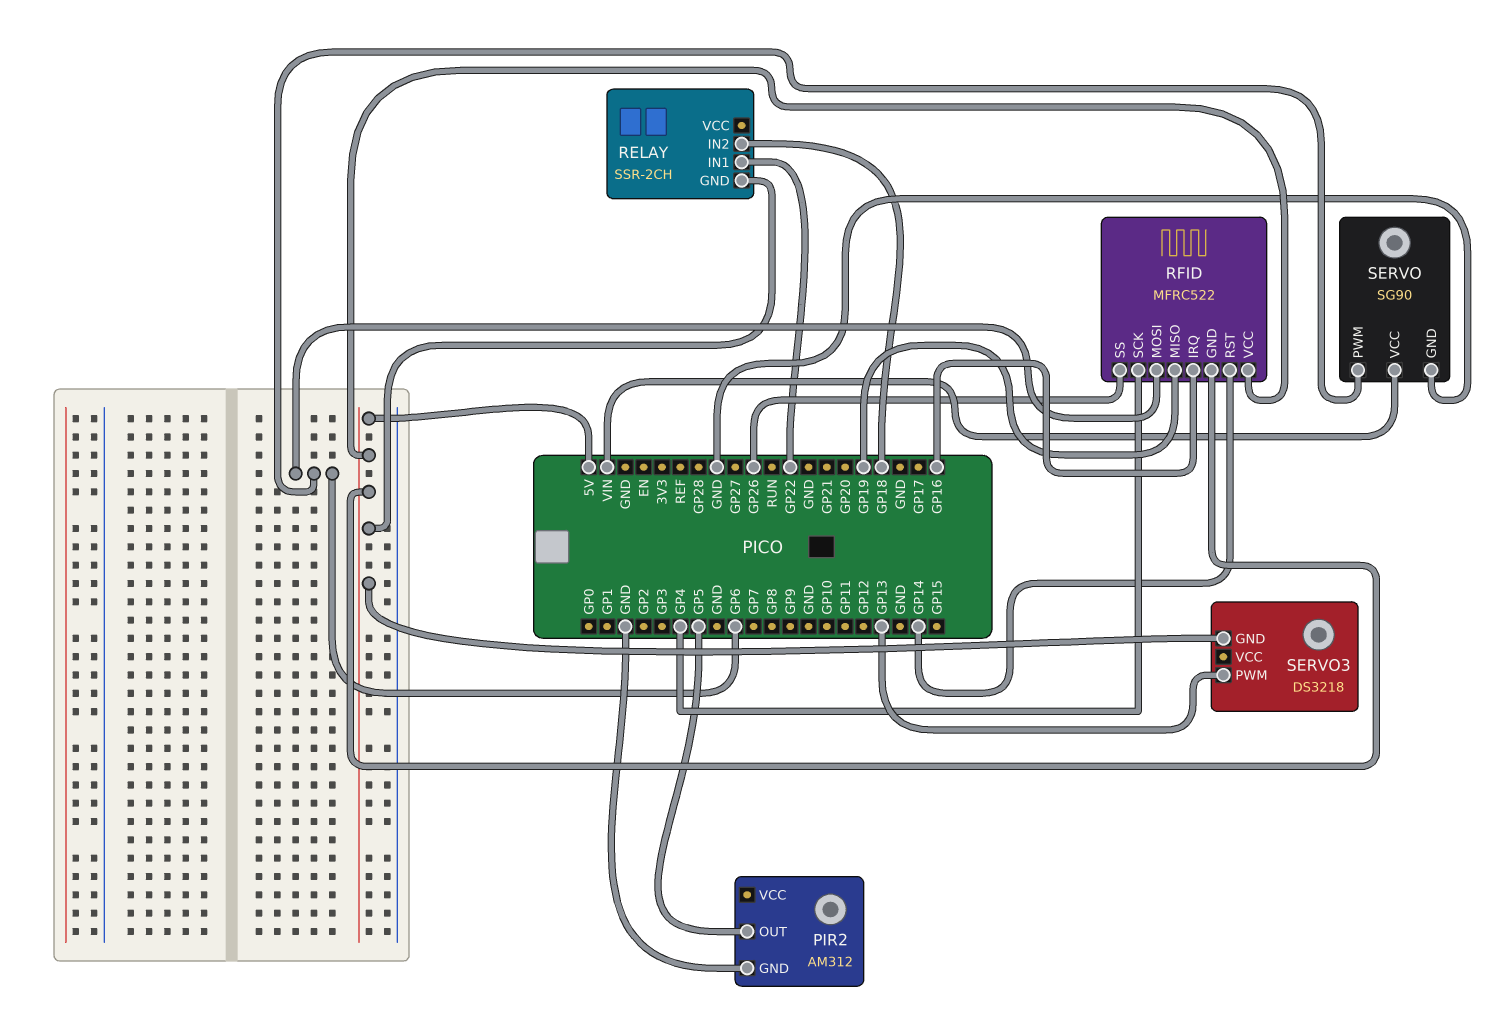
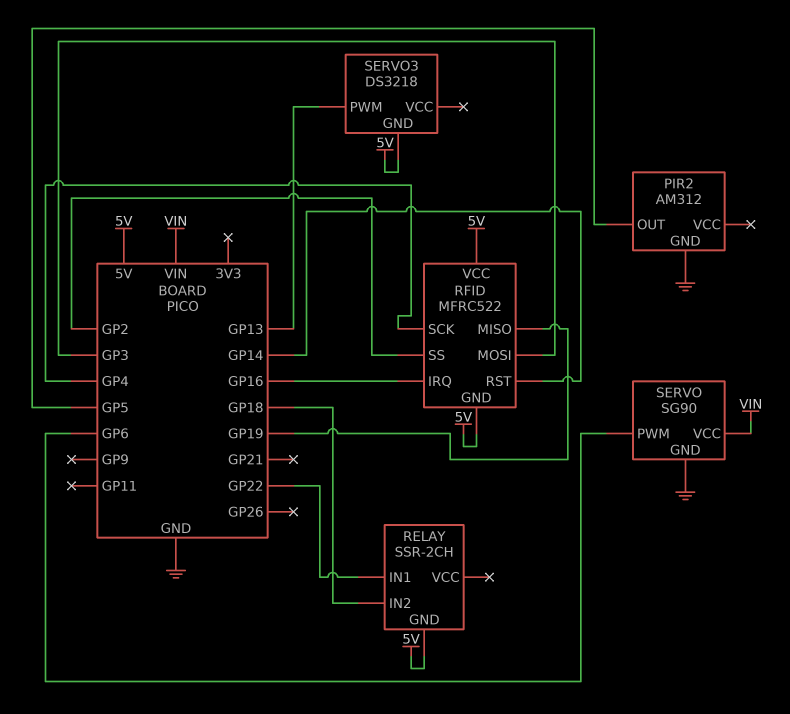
RFID pin MOSI: GP6 -> GP3
RFID pin SS: GP26 -> GP2

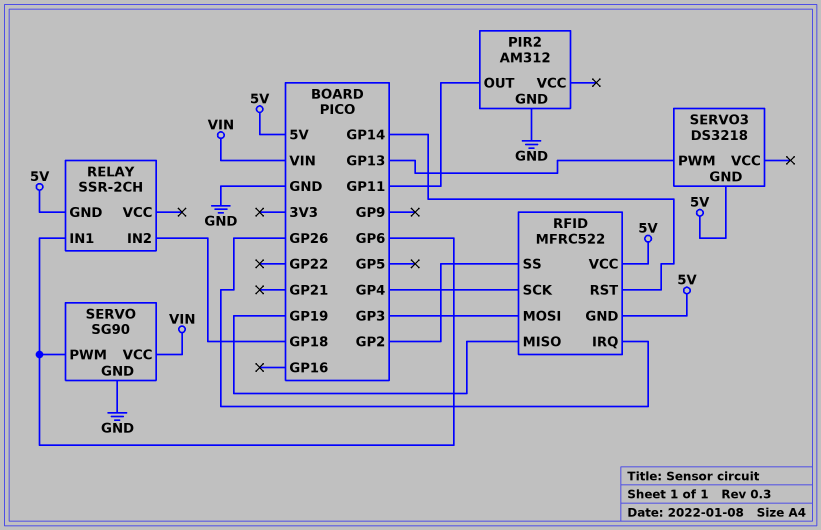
PIR2 pin OUT: GP5 -> GP11
RELAY pin IN1: GP22 -> GP6
RFID pin IRQ: GP16 -> GP26

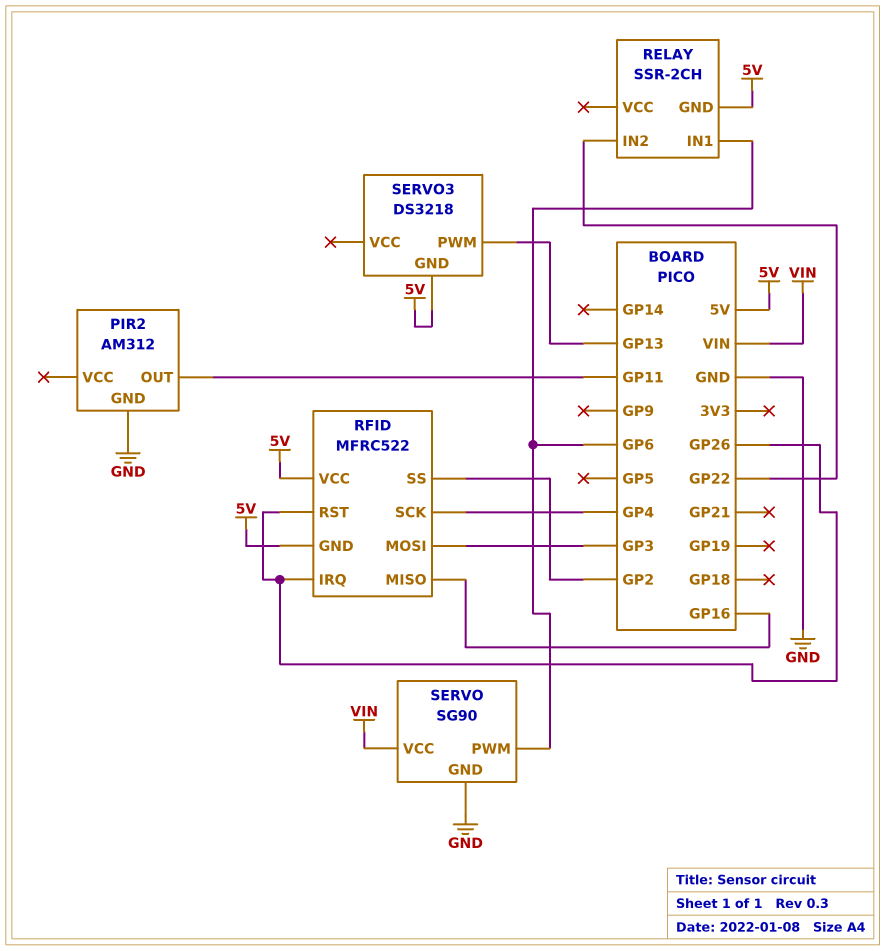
RELAY pin IN2: GP18 -> GP22
RFID pin MISO: GP19 -> GP16
RFID pin RST: GP14 -> GP26

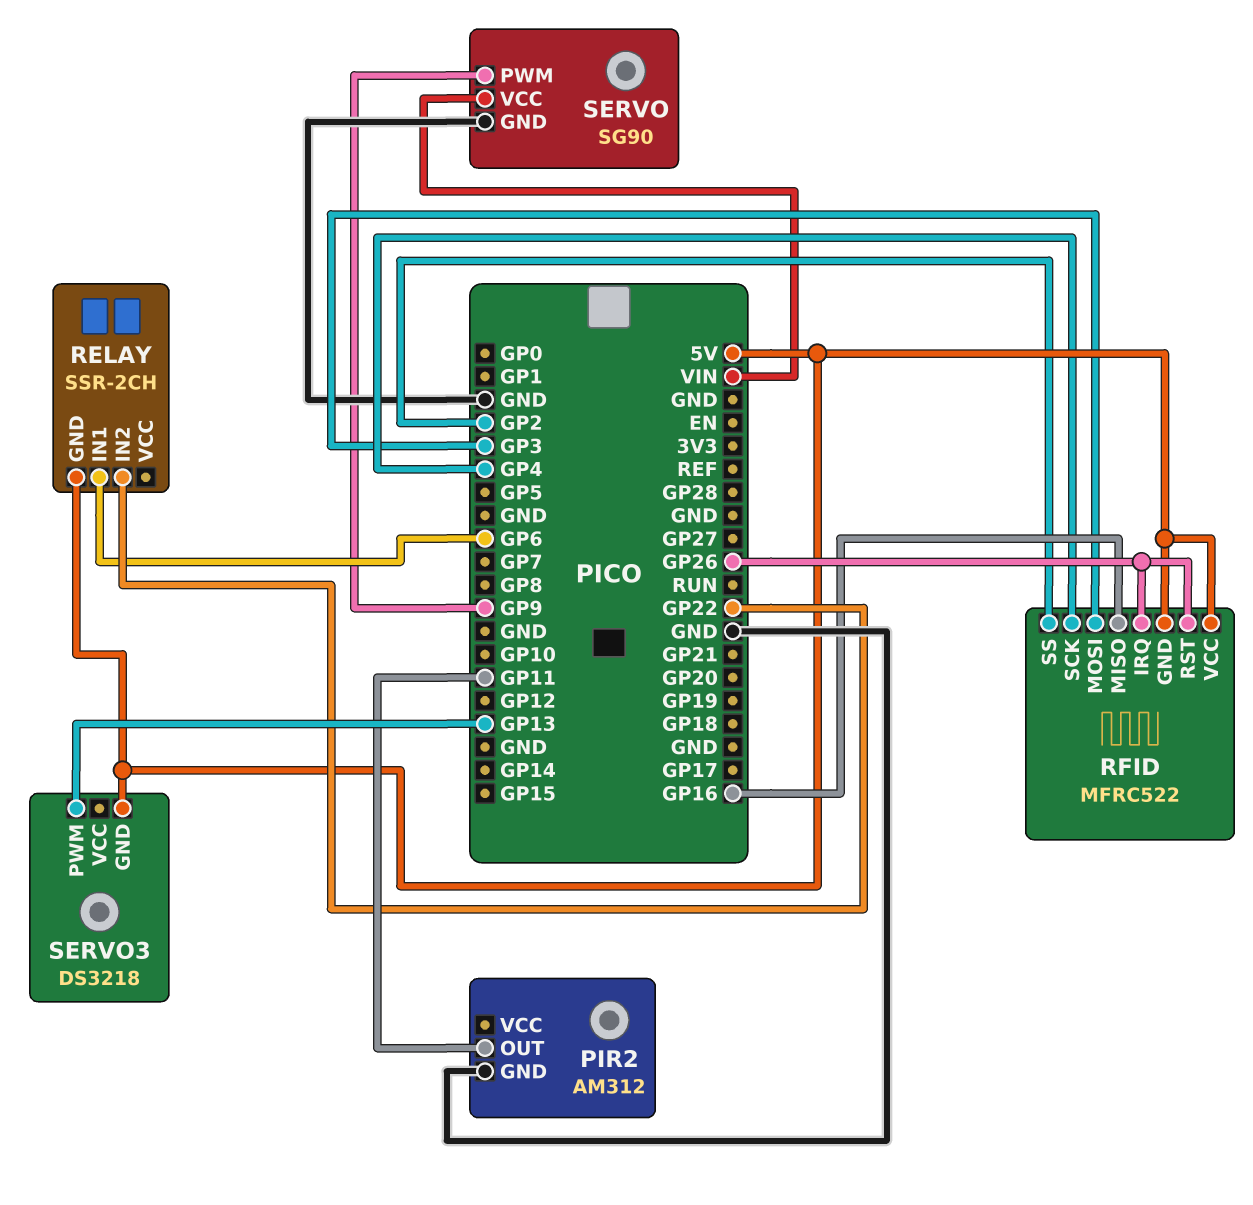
SERVO pin PWM: GP6 -> GP9

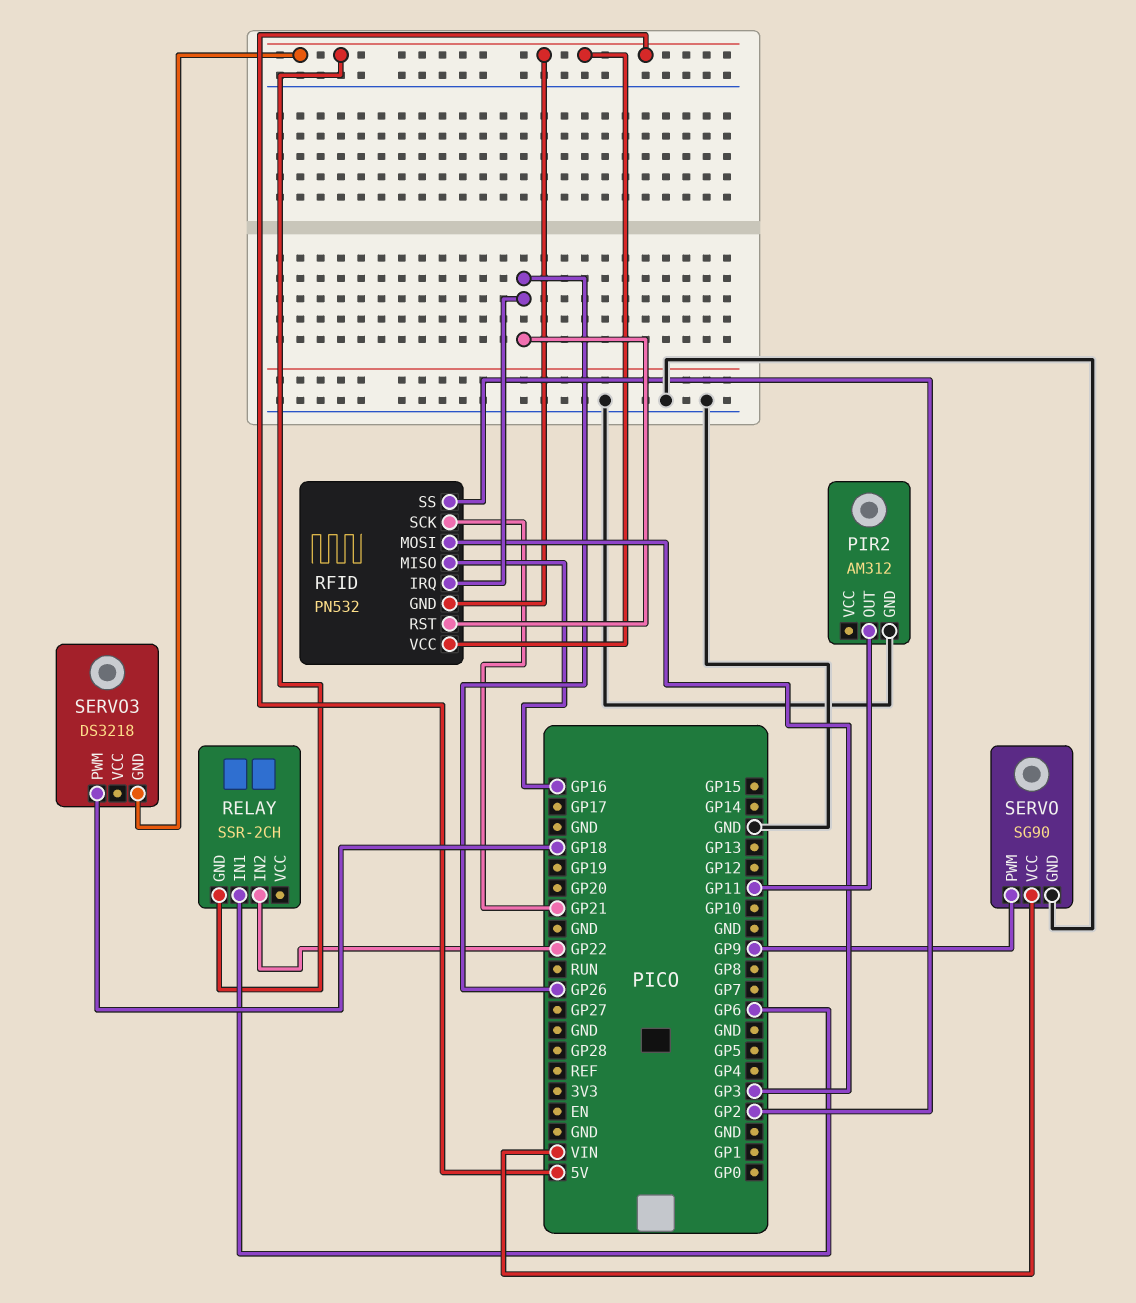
RFID: MFRC522 -> PN532
RFID pin SCK: GP4 -> GP21
SERVO3 pin PWM: GP13 -> GP18

